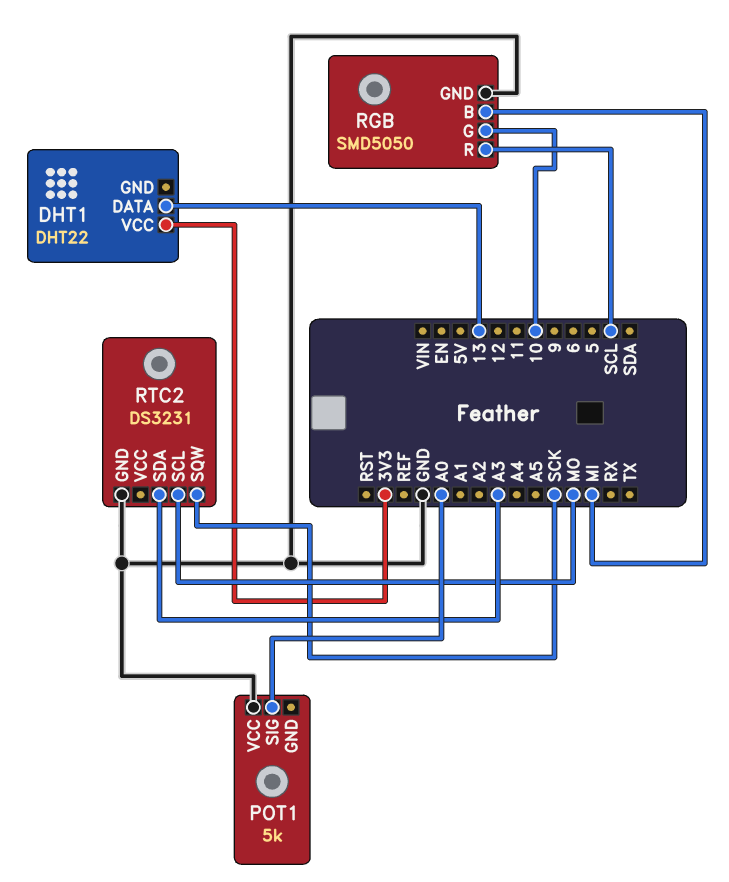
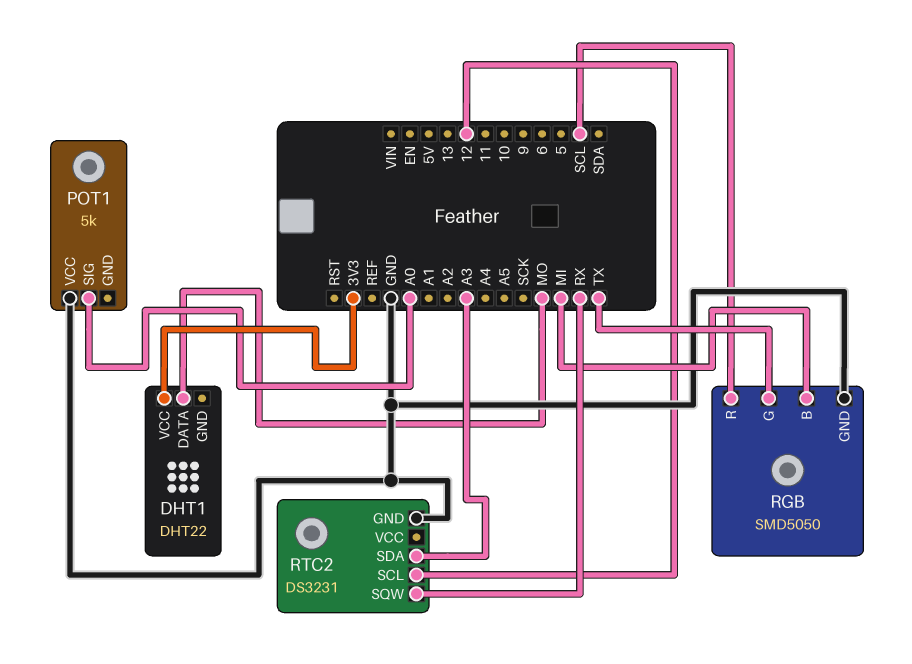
DHT1 pin DATA: 13 -> MO
RGB pin G: 10 -> TX
RTC2 pin SCL: MO -> 12
RTC2 pin SQW: SCK -> RX

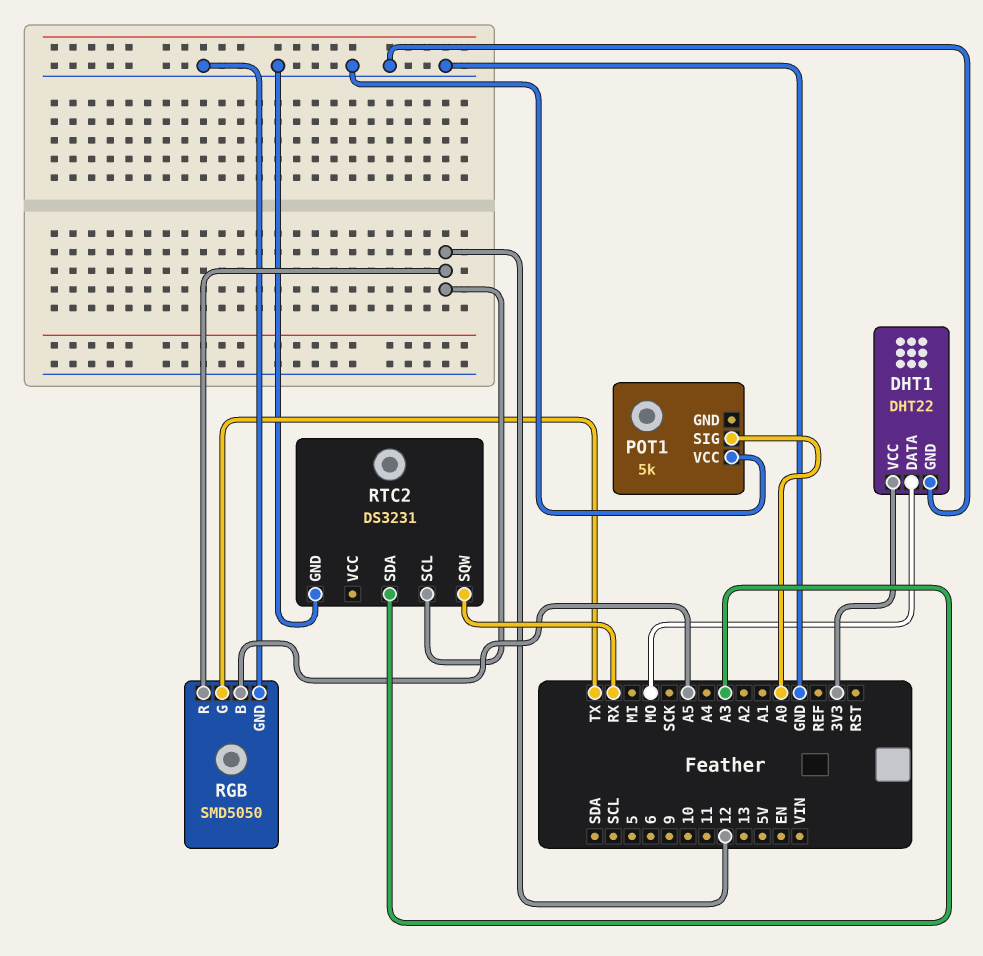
DHT1 pin GND: none -> GND
RGB pin B: MI -> A5
RGB pin R: SCL -> 12

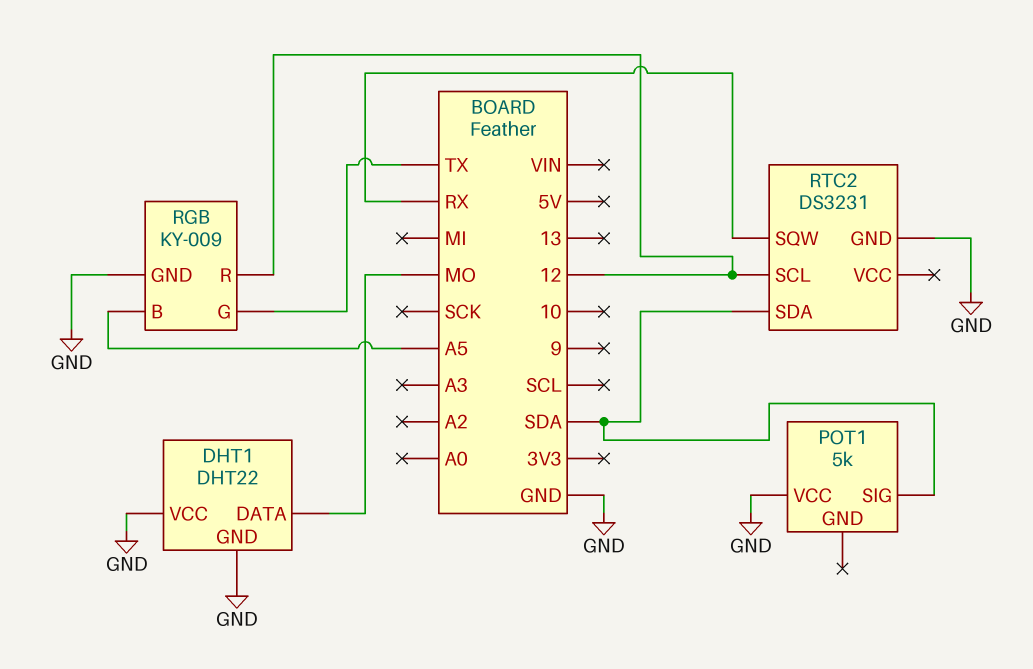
DHT1 pin VCC: 3V3 -> GND
POT1 pin SIG: A0 -> SDA
RGB: SMD5050 -> KY-009
RTC2 pin SDA: A3 -> SDA

